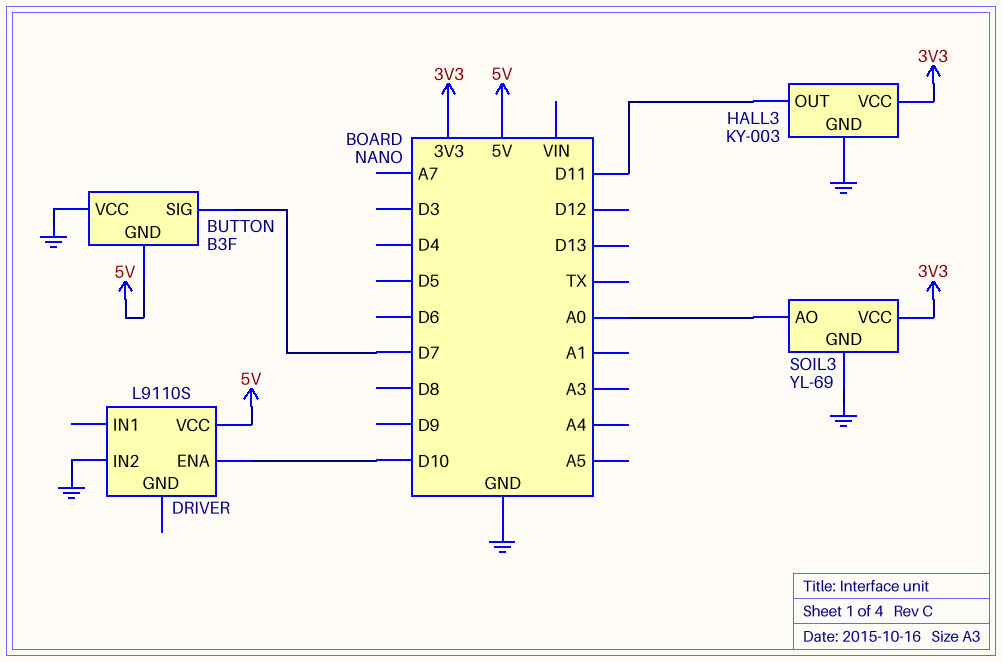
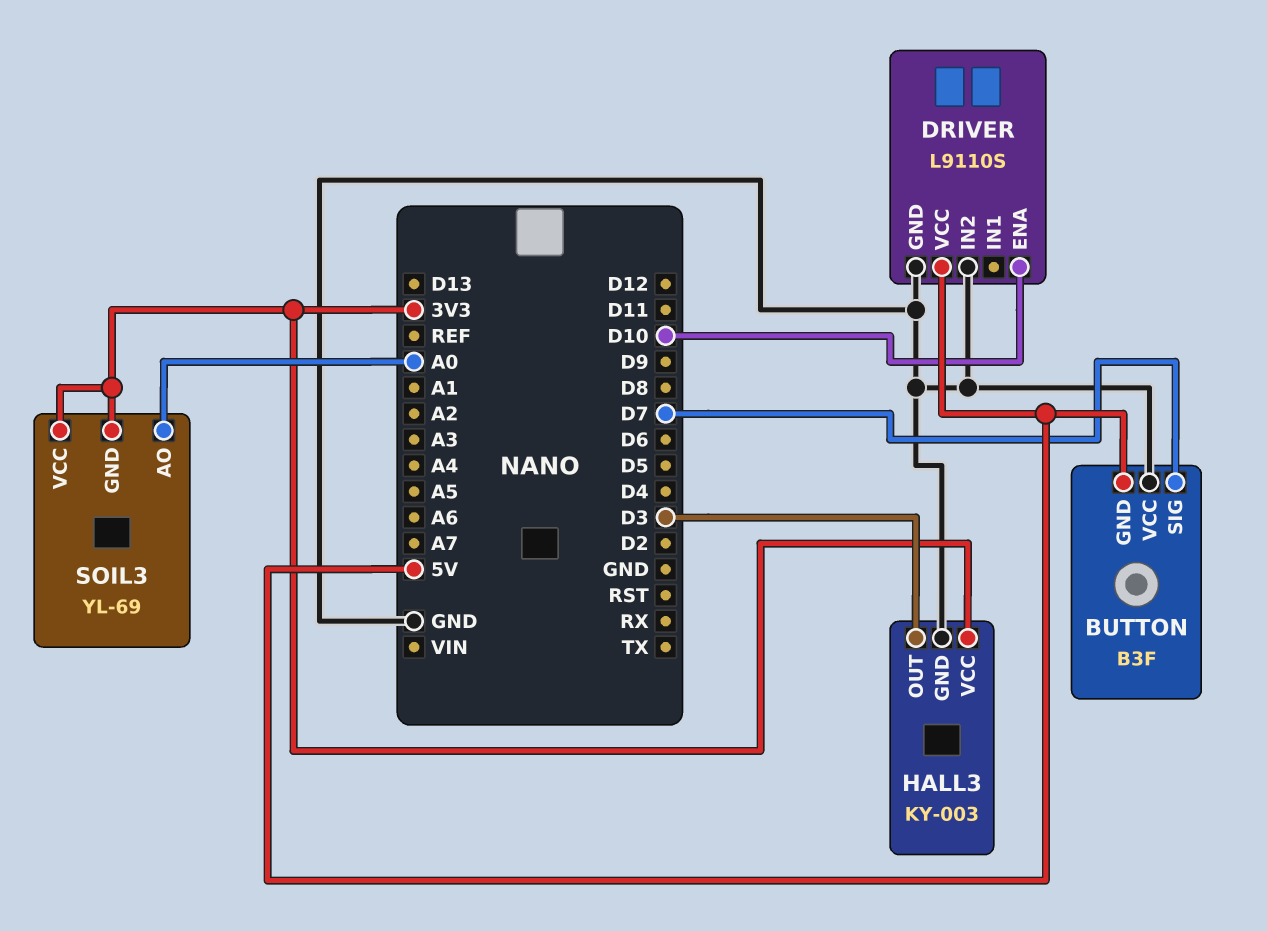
DRIVER pin GND: none -> GND
HALL3 pin OUT: D11 -> D3
SOIL3 pin GND: GND -> 3V3

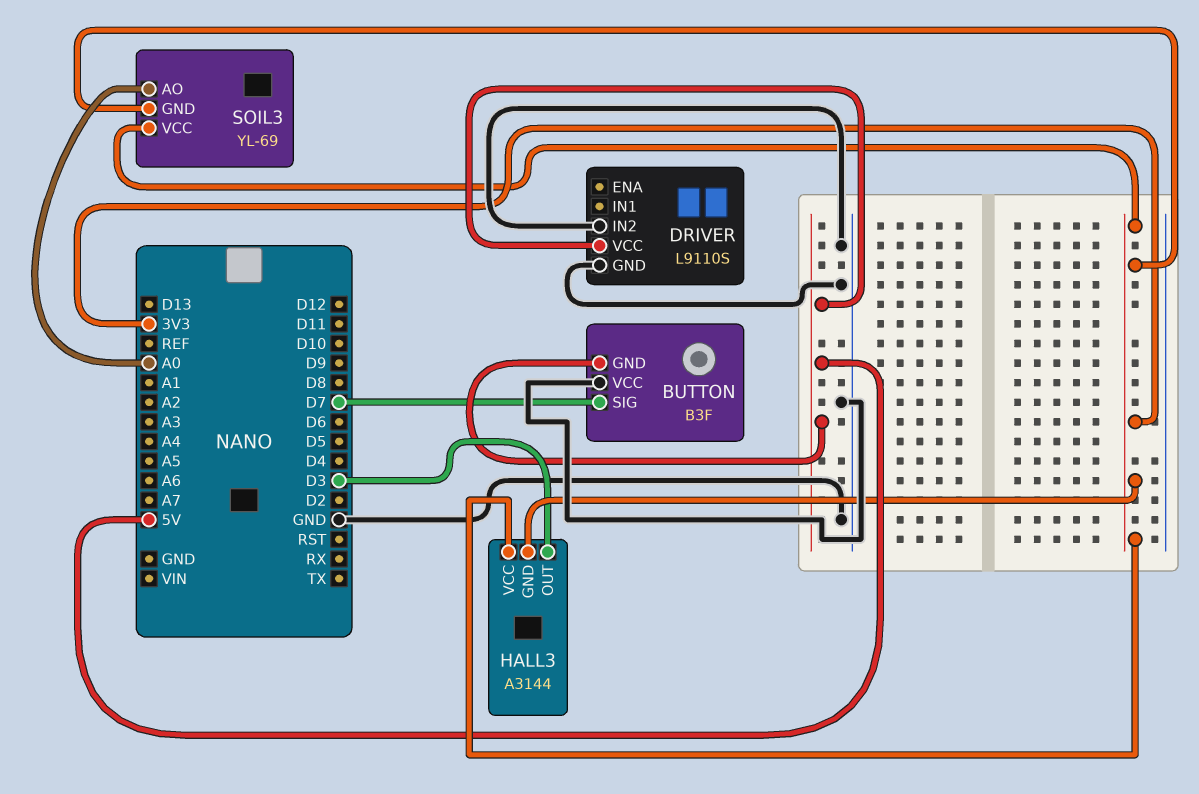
DRIVER pin ENA: D10 -> none
HALL3: KY-003 -> A3144
HALL3 pin GND: GND -> 3V3

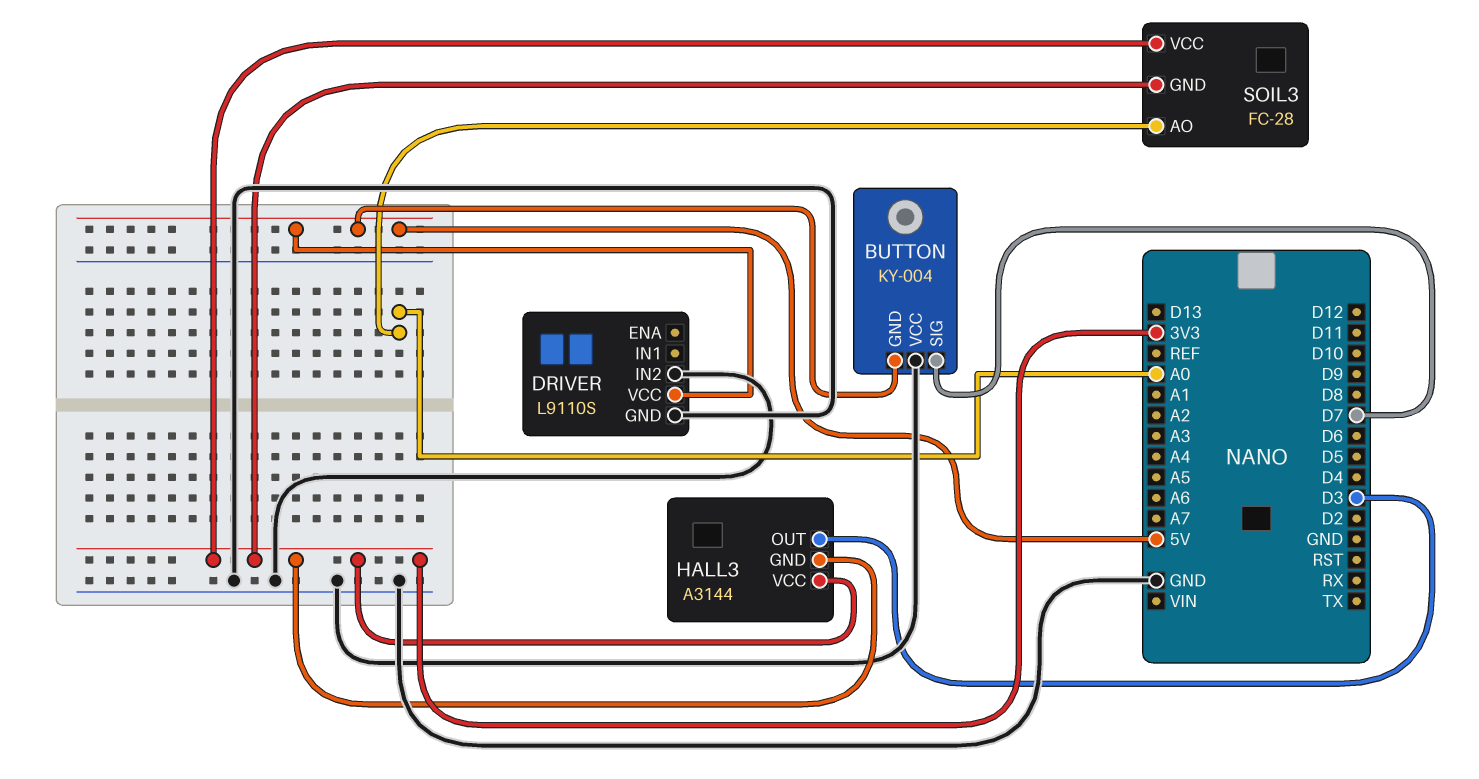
BUTTON: B3F -> KY-004
SOIL3: YL-69 -> FC-28

